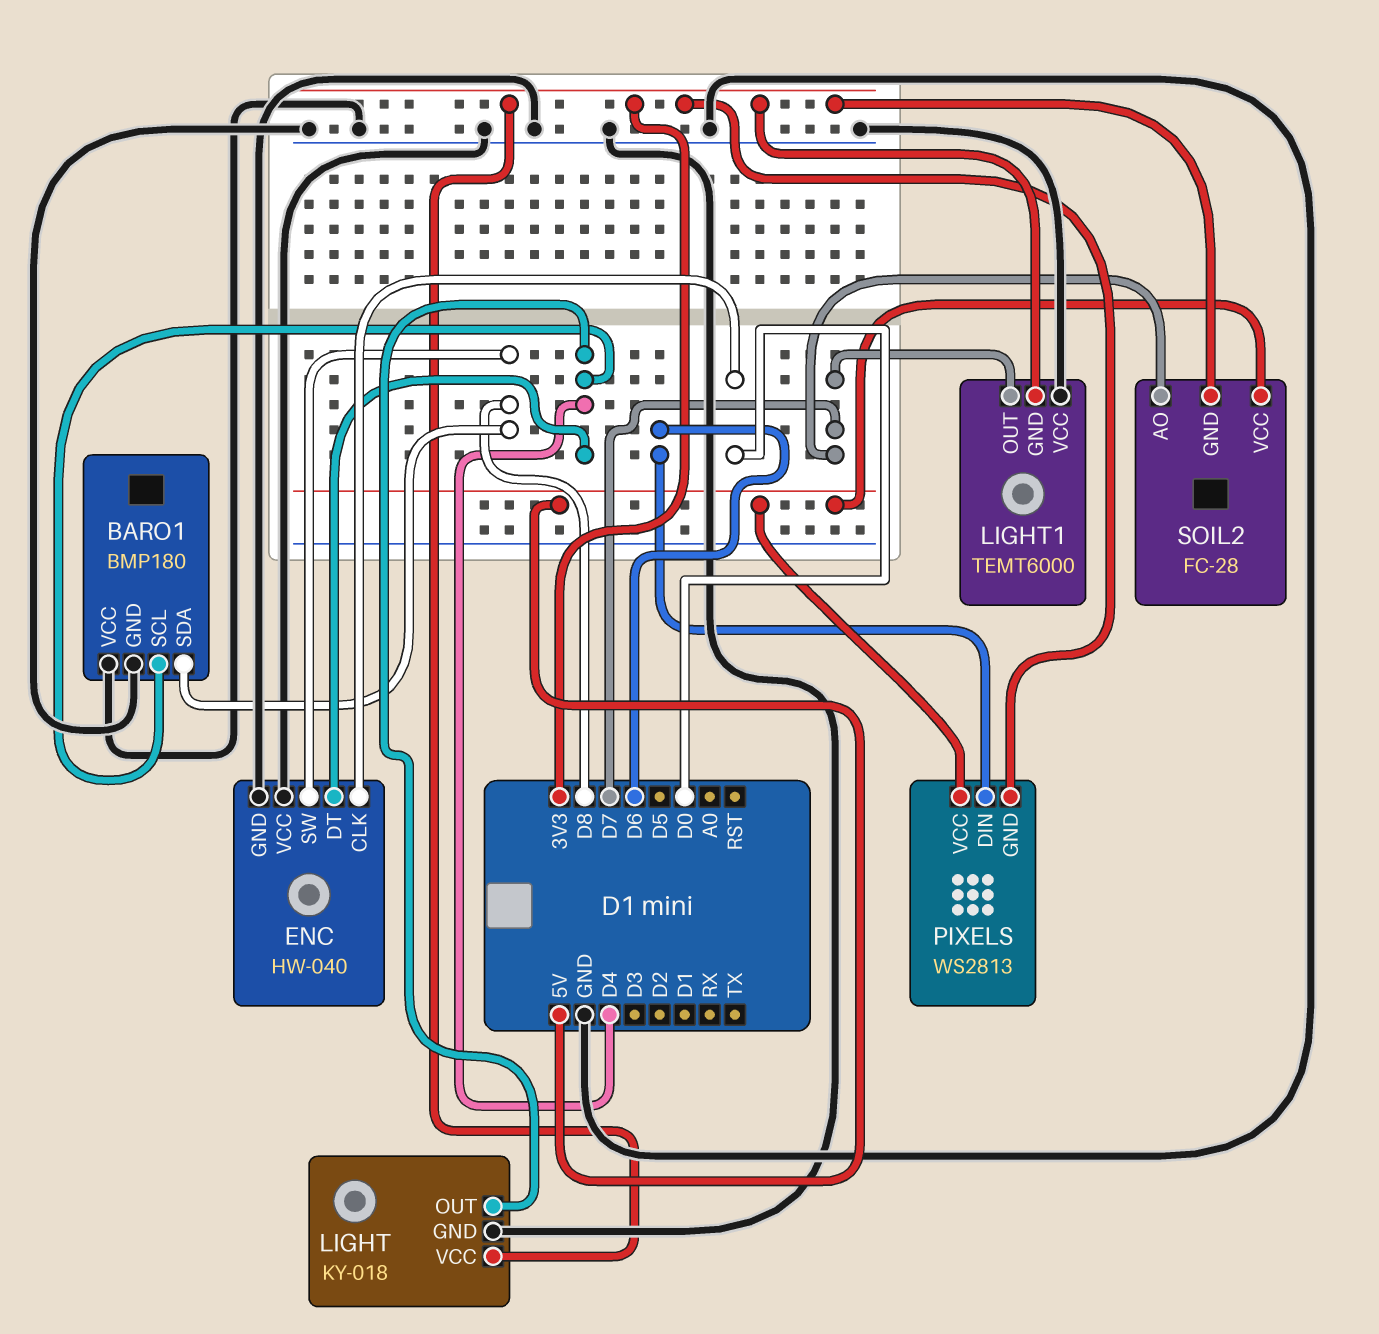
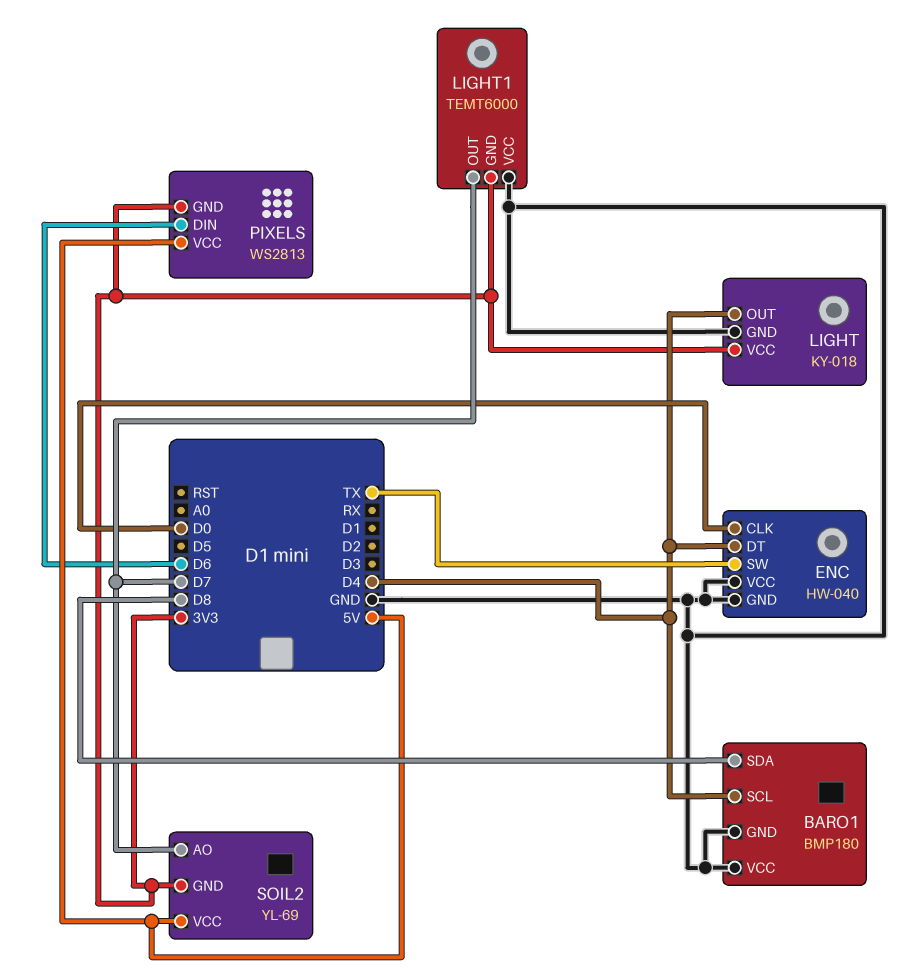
ENC pin SW: D8 -> TX
SOIL2: FC-28 -> YL-69

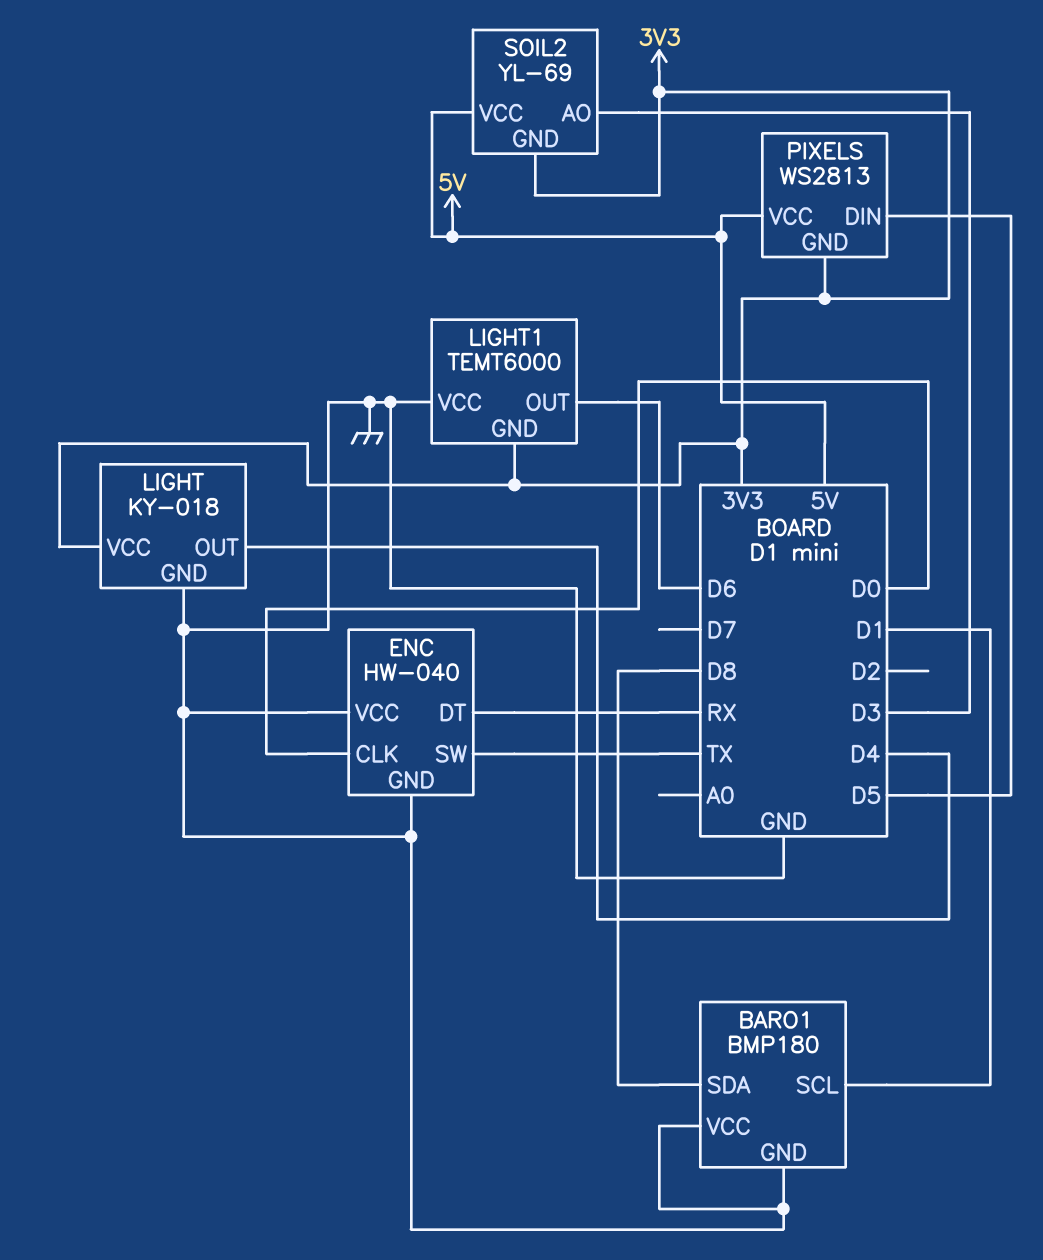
BARO1 pin SCL: D4 -> D1
ENC pin DT: D4 -> RX
LIGHT1 pin OUT: D7 -> D6
PIXELS pin DIN: D6 -> D5
SOIL2 pin AO: D7 -> D3

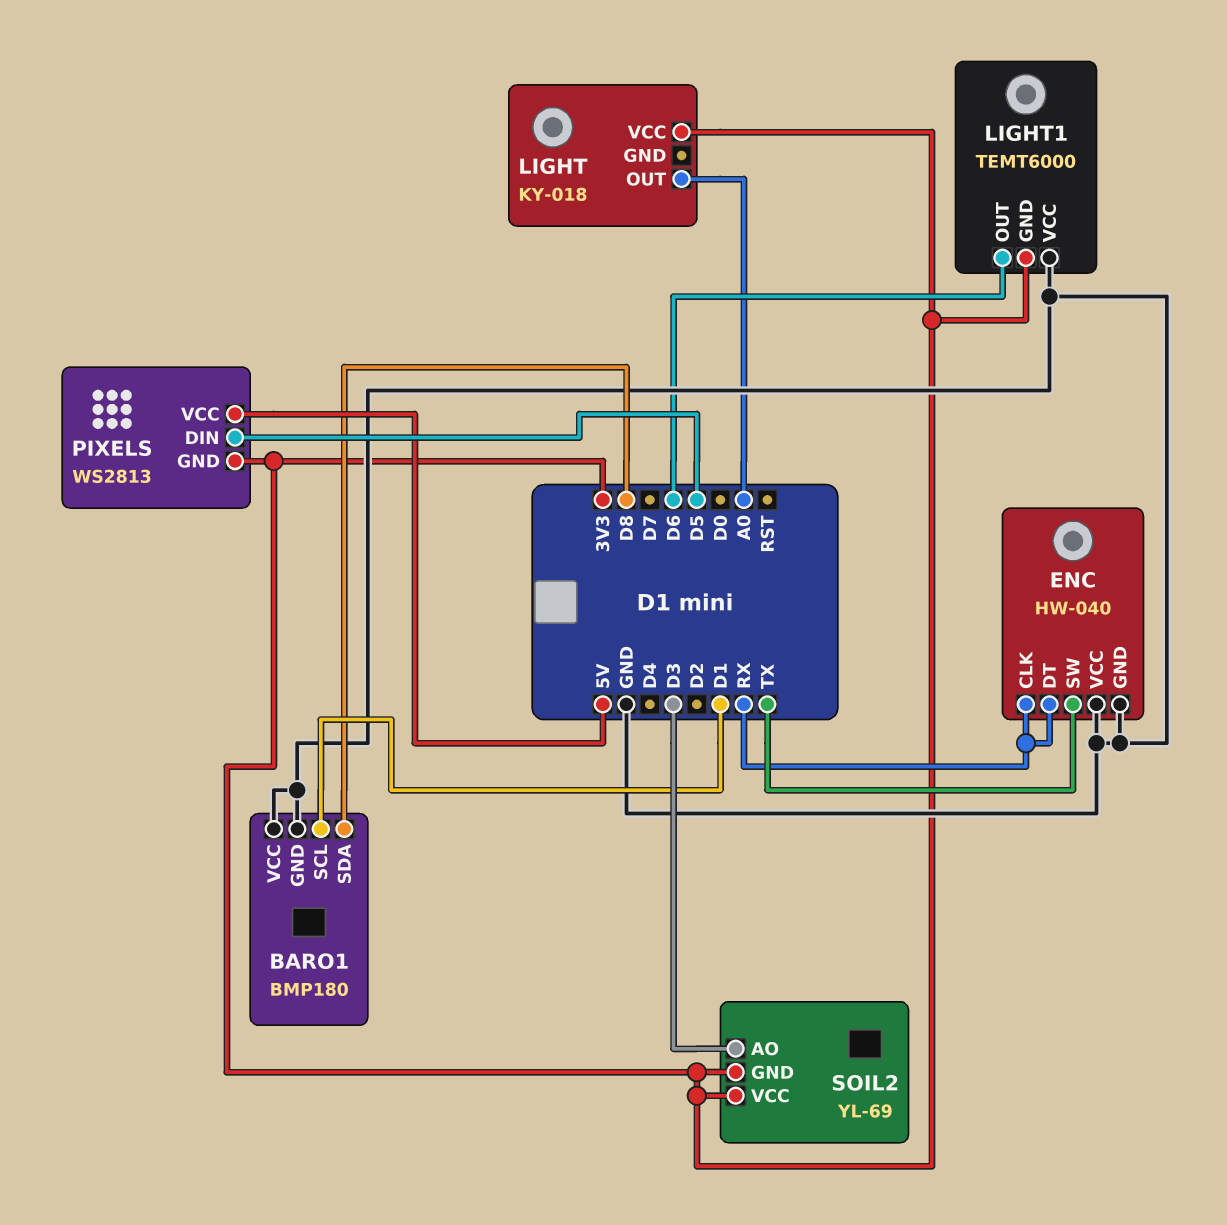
ENC pin CLK: D0 -> RX
LIGHT pin GND: GND -> none
LIGHT pin OUT: D4 -> A0
SOIL2 pin VCC: 5V -> 3V3

